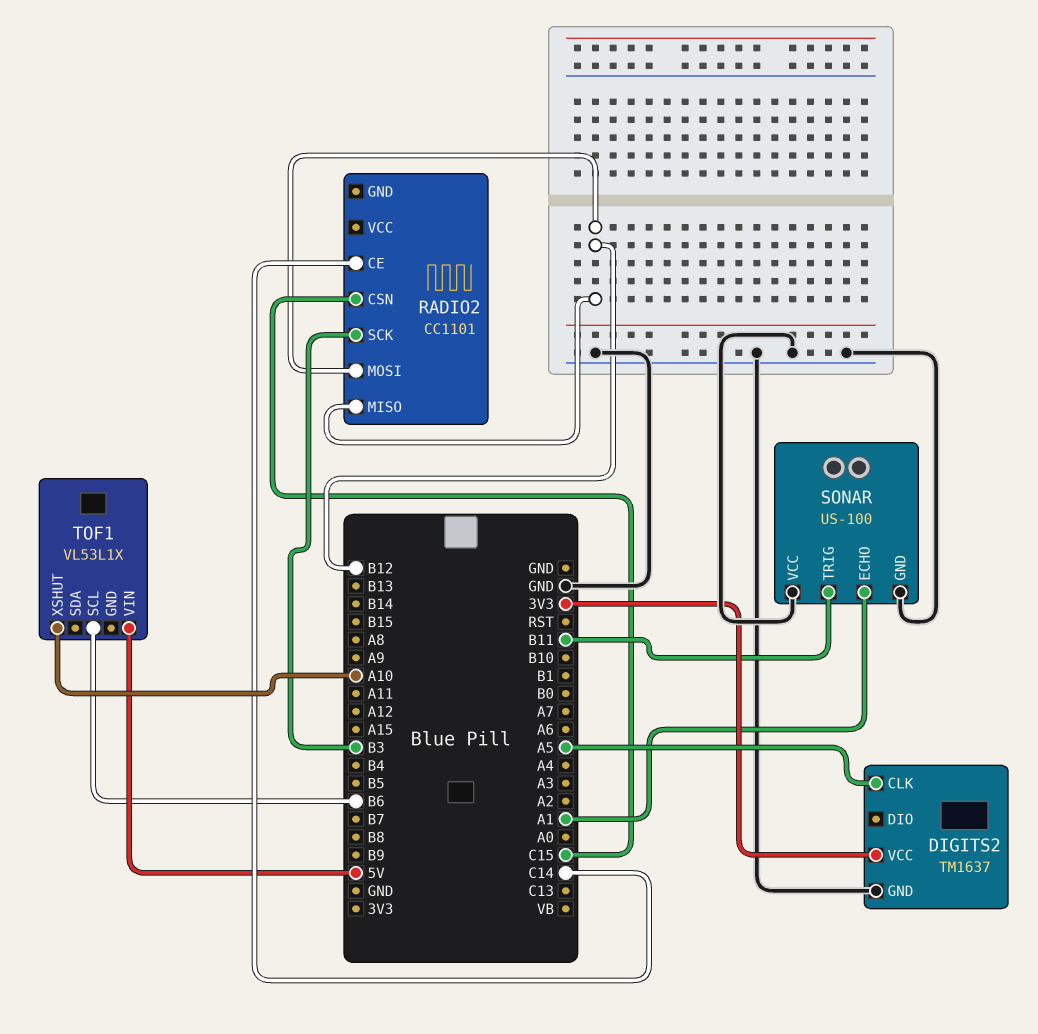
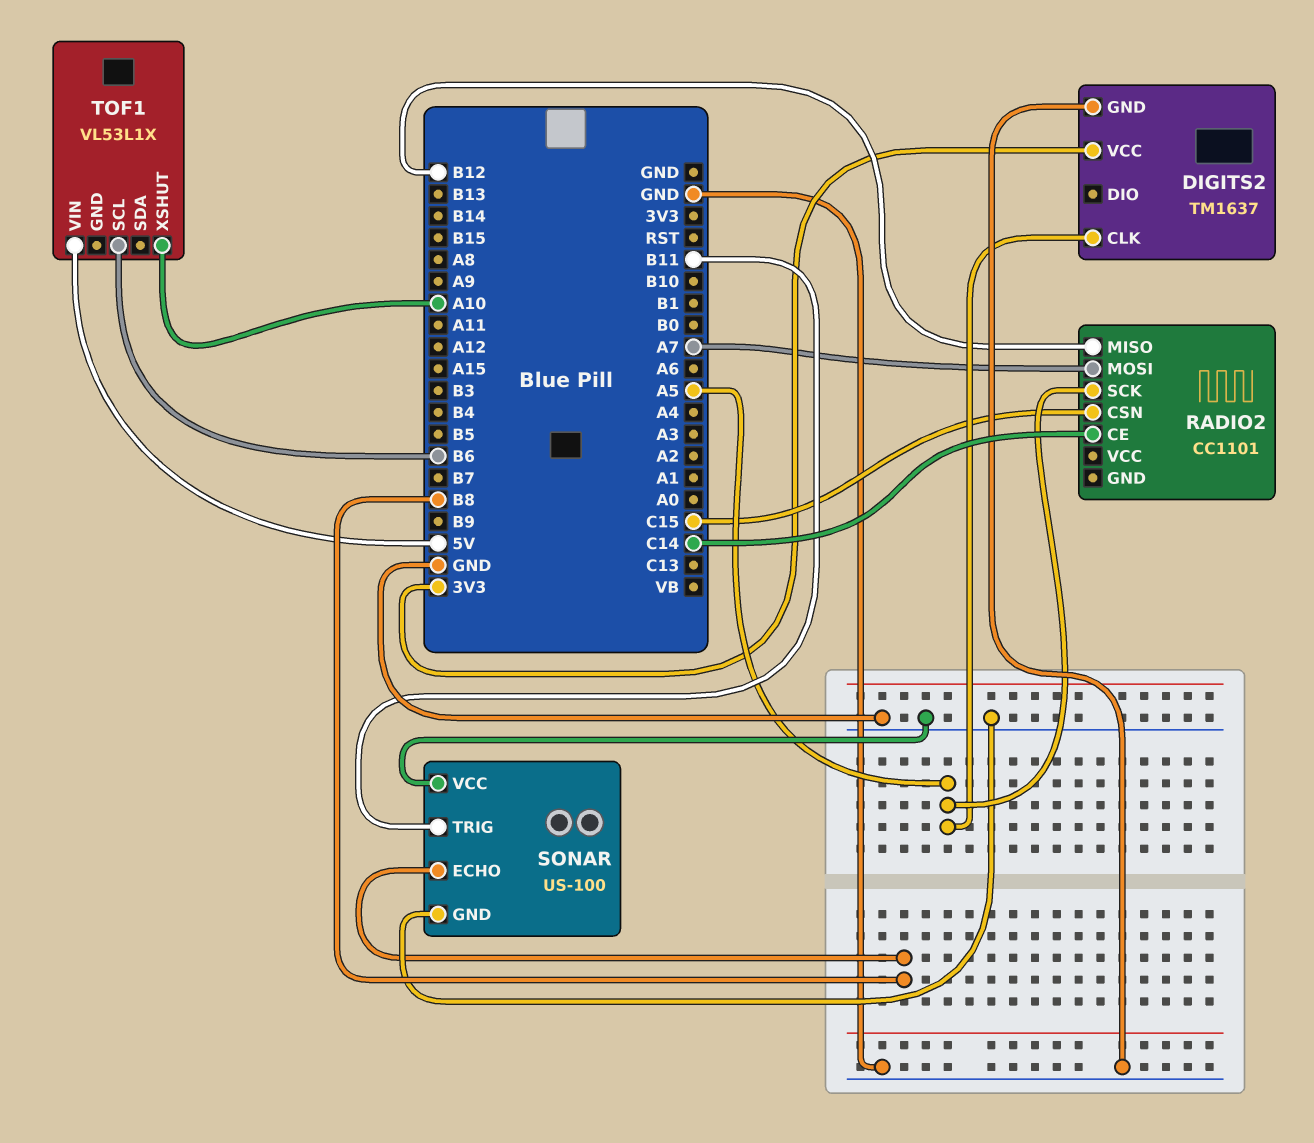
RADIO2 pin MOSI: B12 -> A7
RADIO2 pin SCK: B3 -> A5
SONAR pin ECHO: A1 -> B8

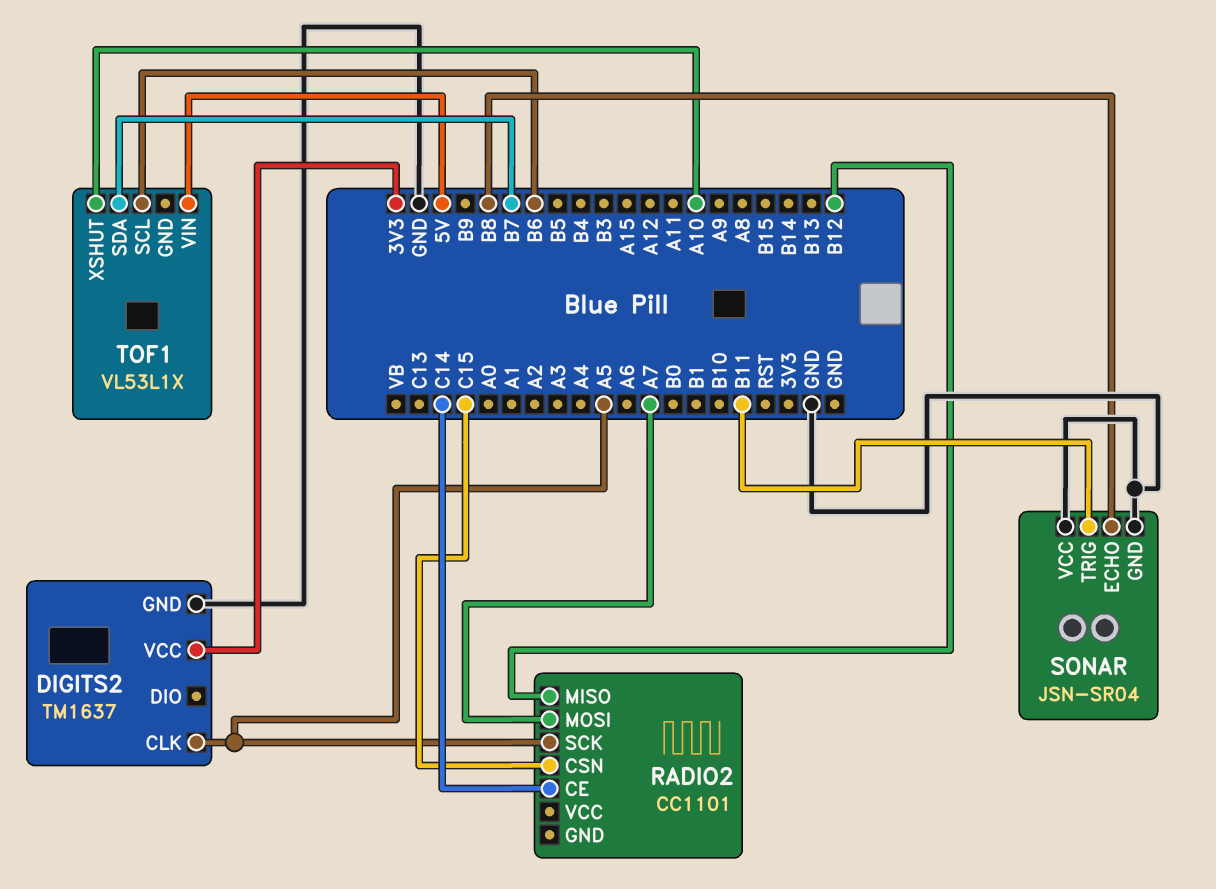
SONAR: US-100 -> JSN-SR04
TOF1 pin SDA: none -> B7

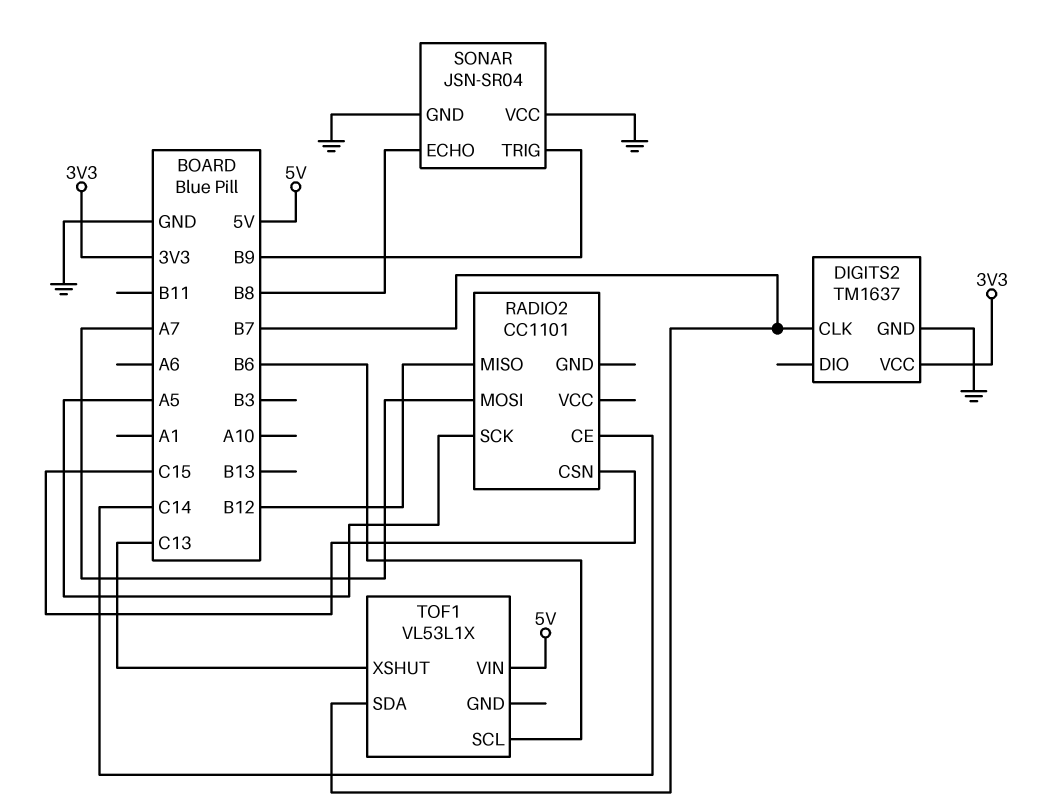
DIGITS2 pin CLK: A5 -> B7
SONAR pin TRIG: B11 -> B9
TOF1 pin XSHUT: A10 -> C13

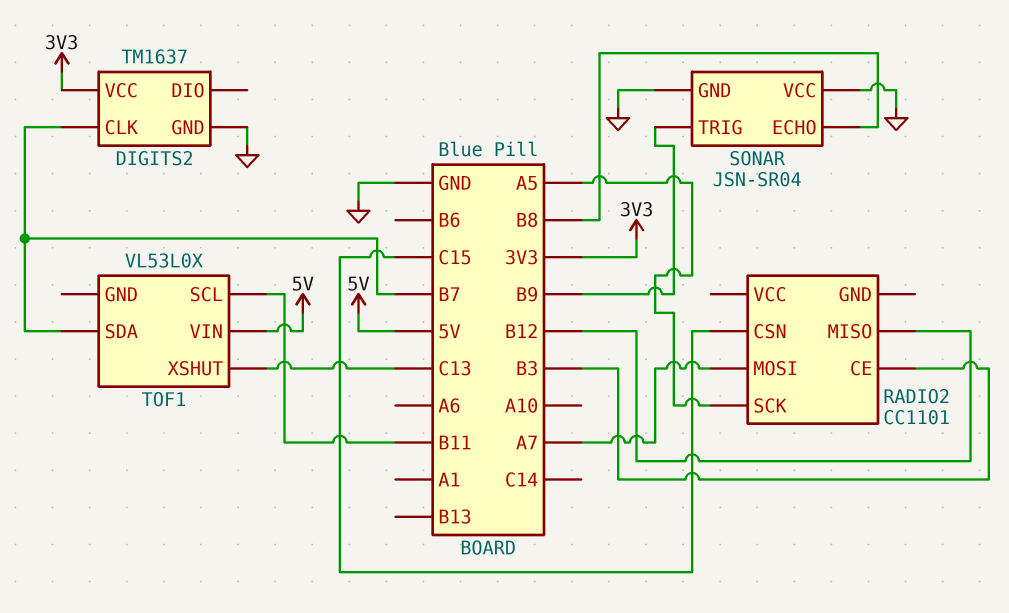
RADIO2 pin CE: C14 -> B3
TOF1: VL53L1X -> VL53L0X
TOF1 pin SCL: B6 -> B11

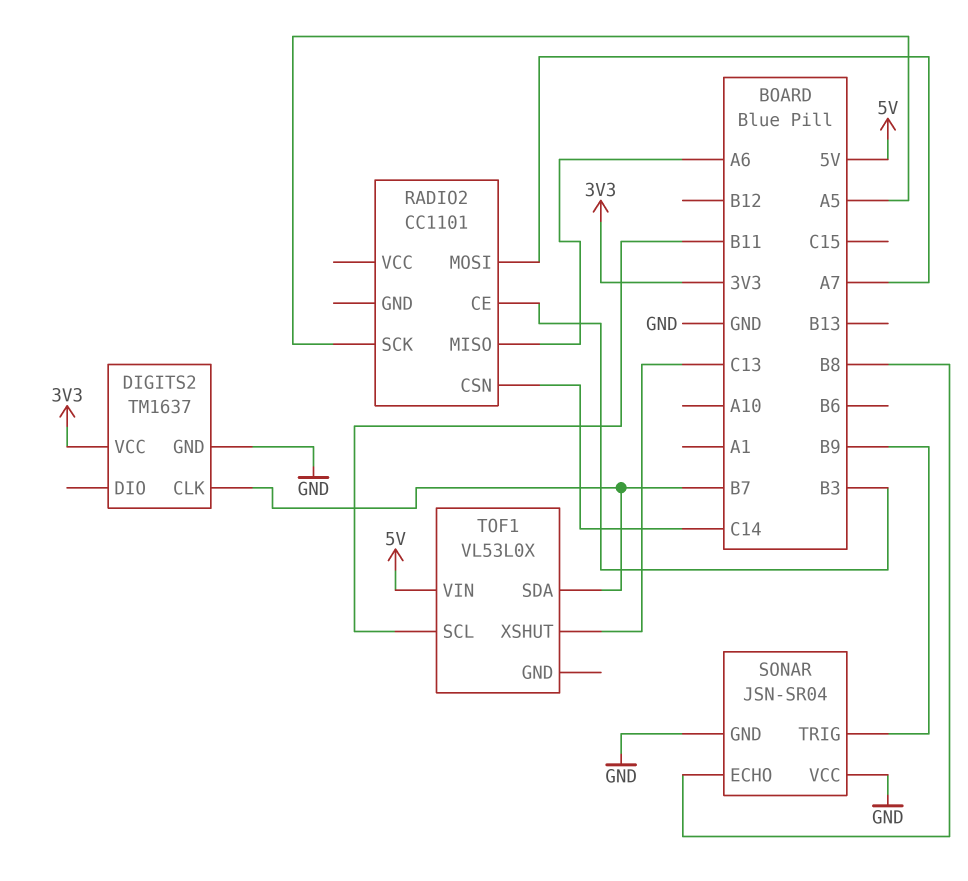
RADIO2 pin CSN: C15 -> C14
RADIO2 pin MISO: B12 -> A6

